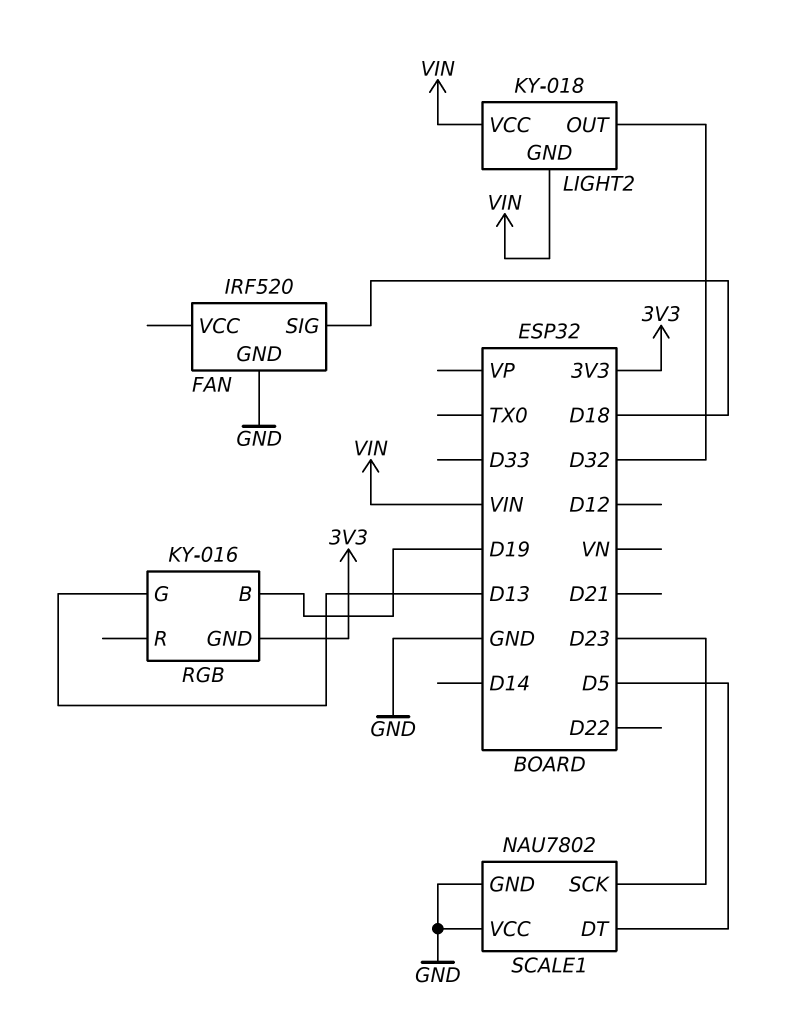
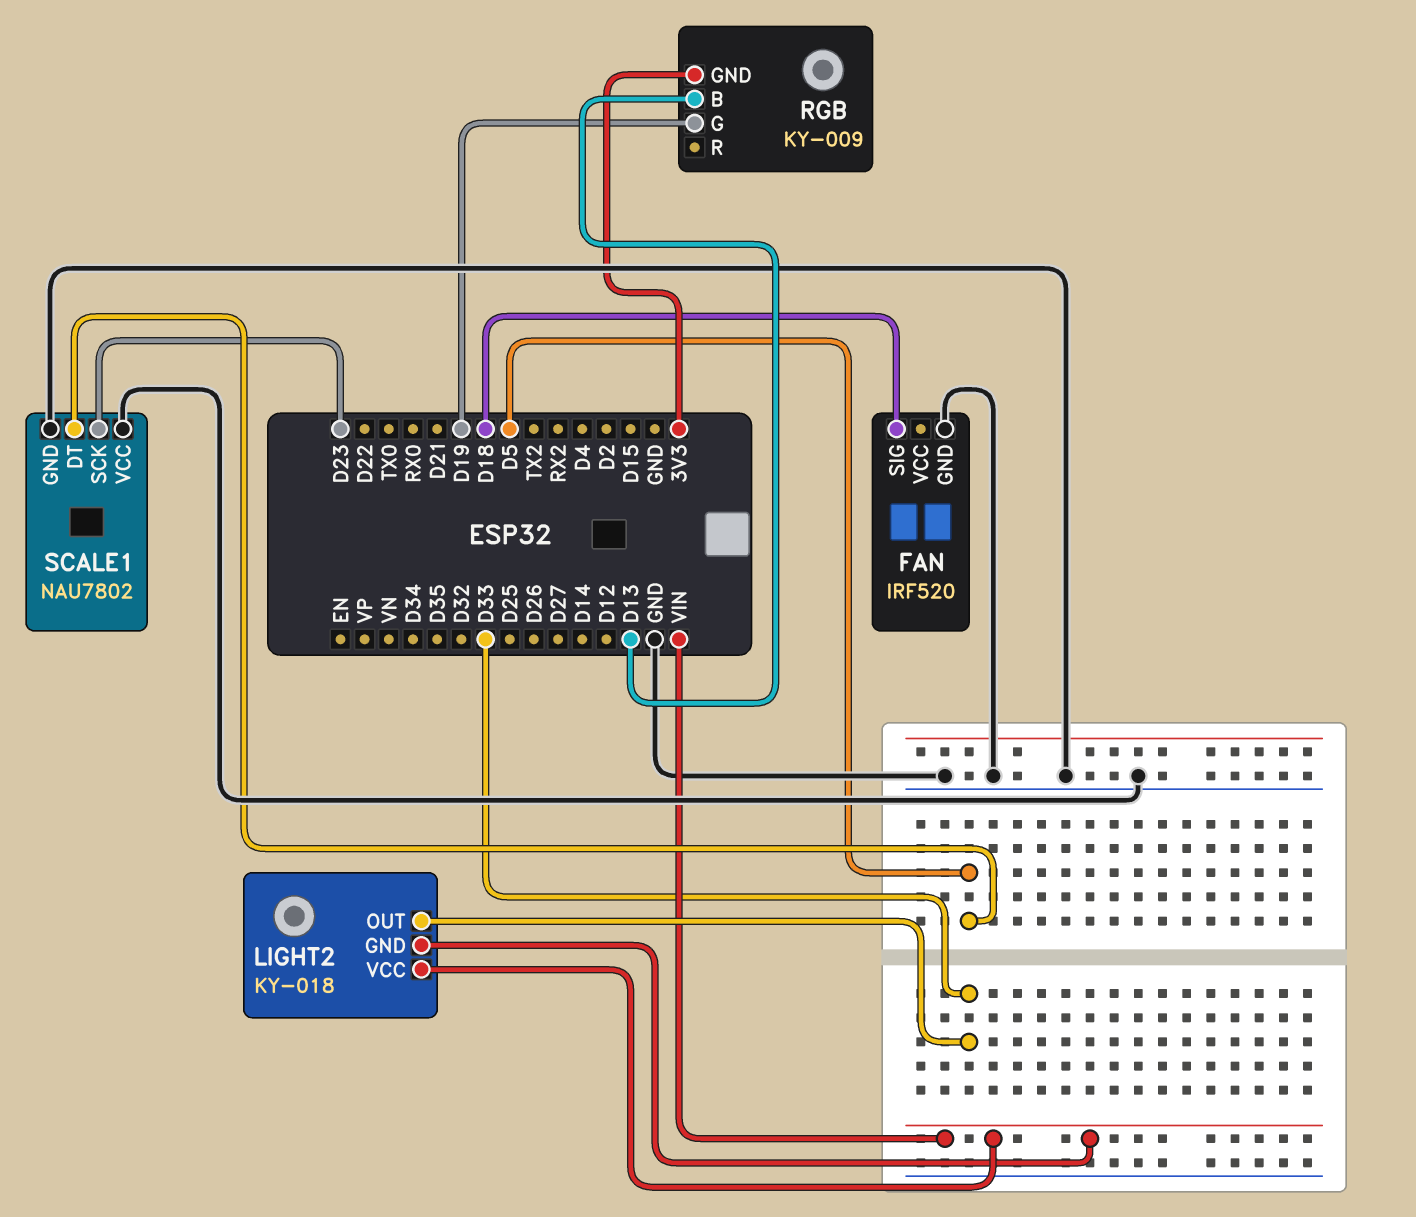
LIGHT2 pin OUT: D32 -> D33
RGB: KY-016 -> KY-009
RGB pin B: D19 -> D13
RGB pin G: D13 -> D19

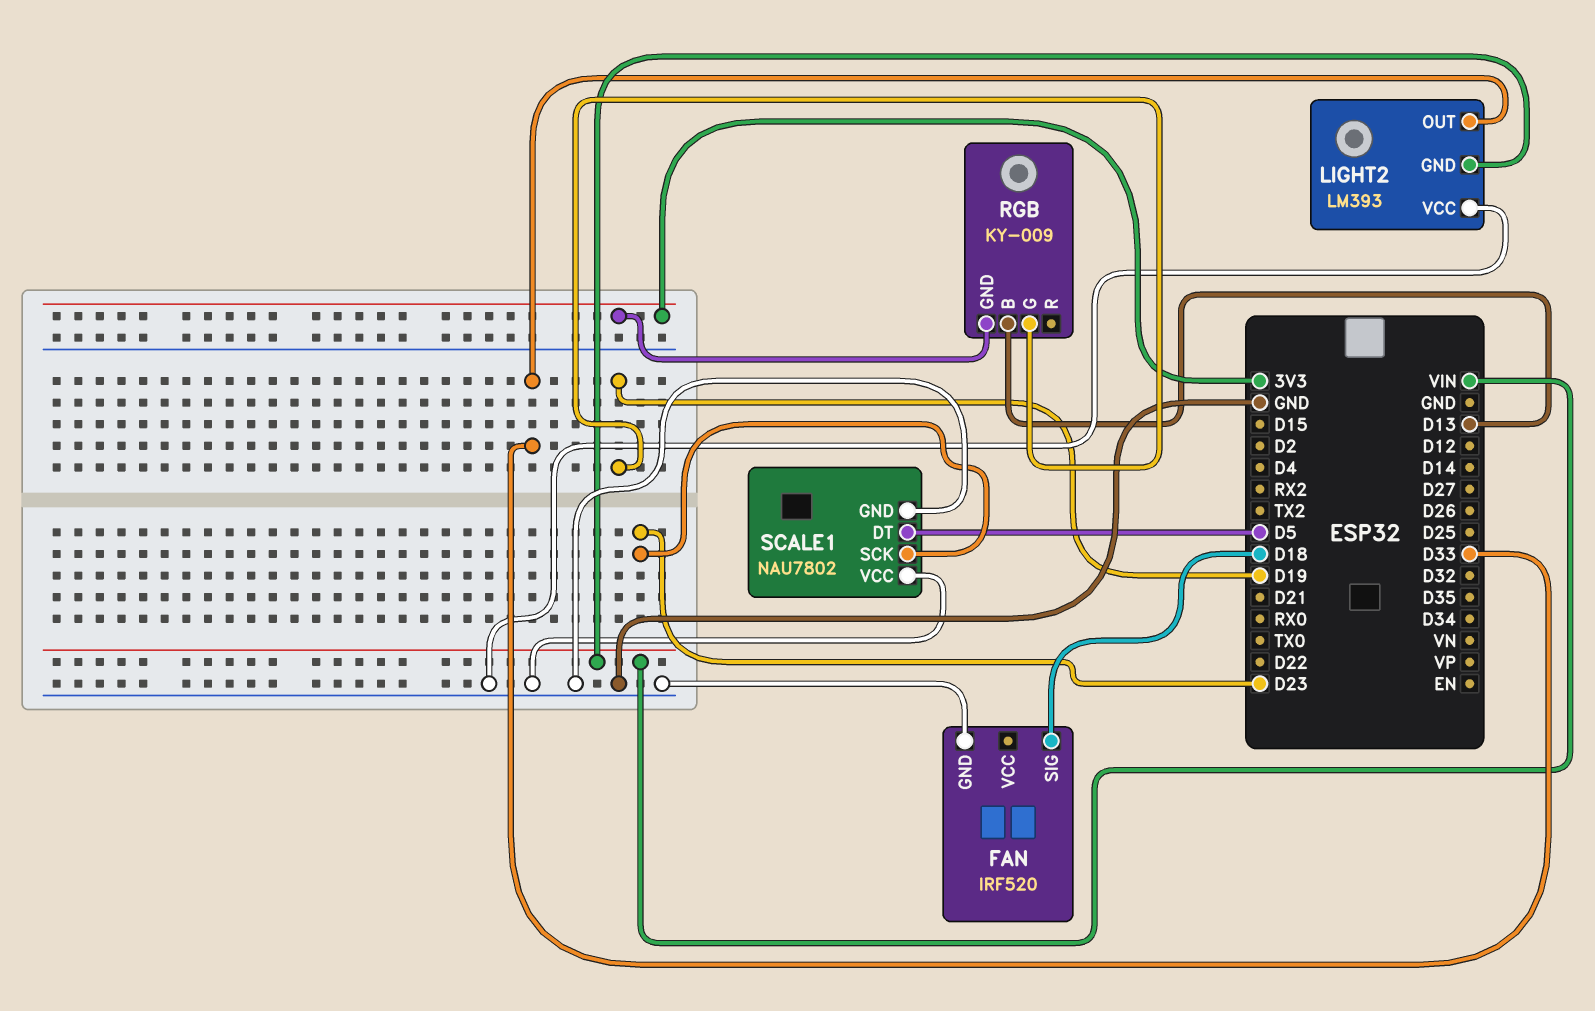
LIGHT2: KY-018 -> LM393
LIGHT2 pin VCC: VIN -> GND

